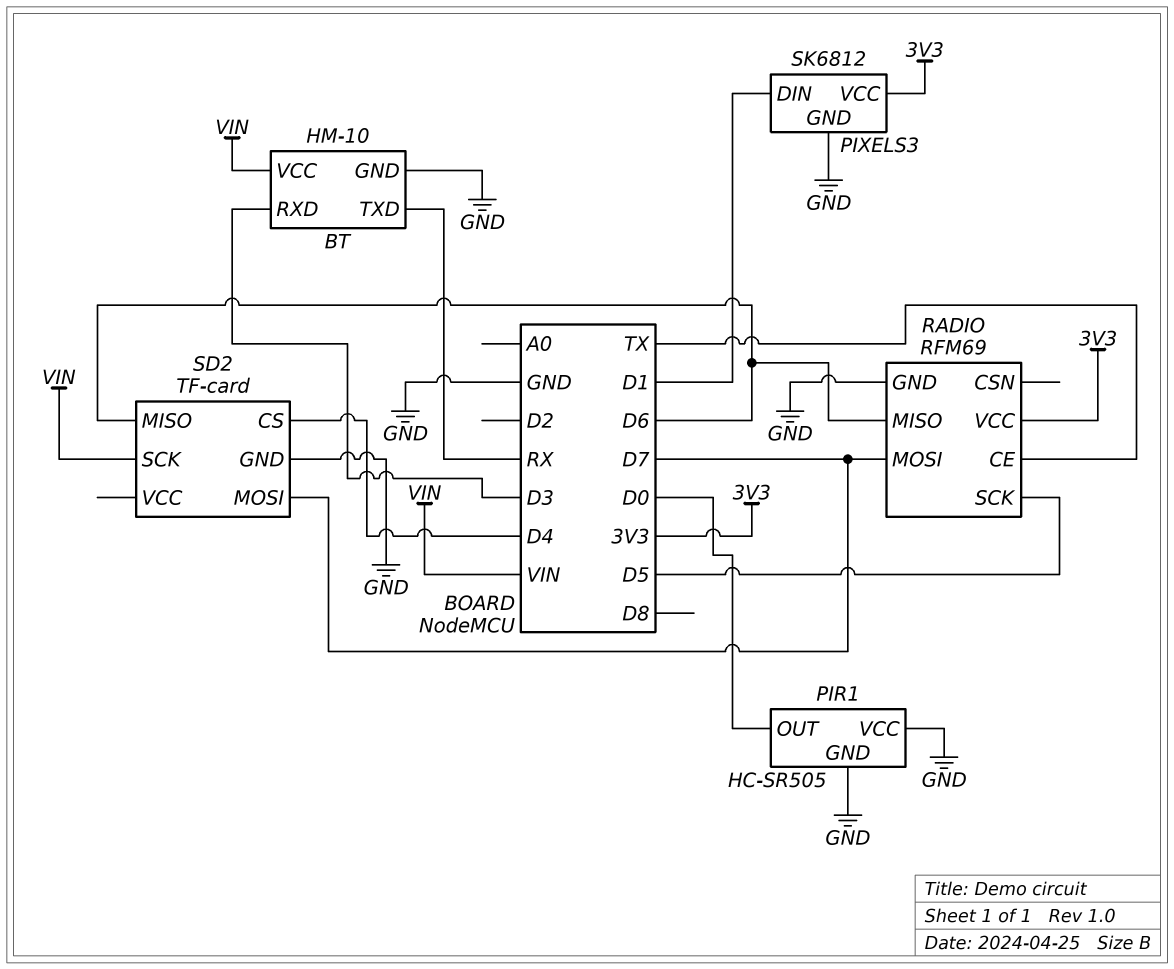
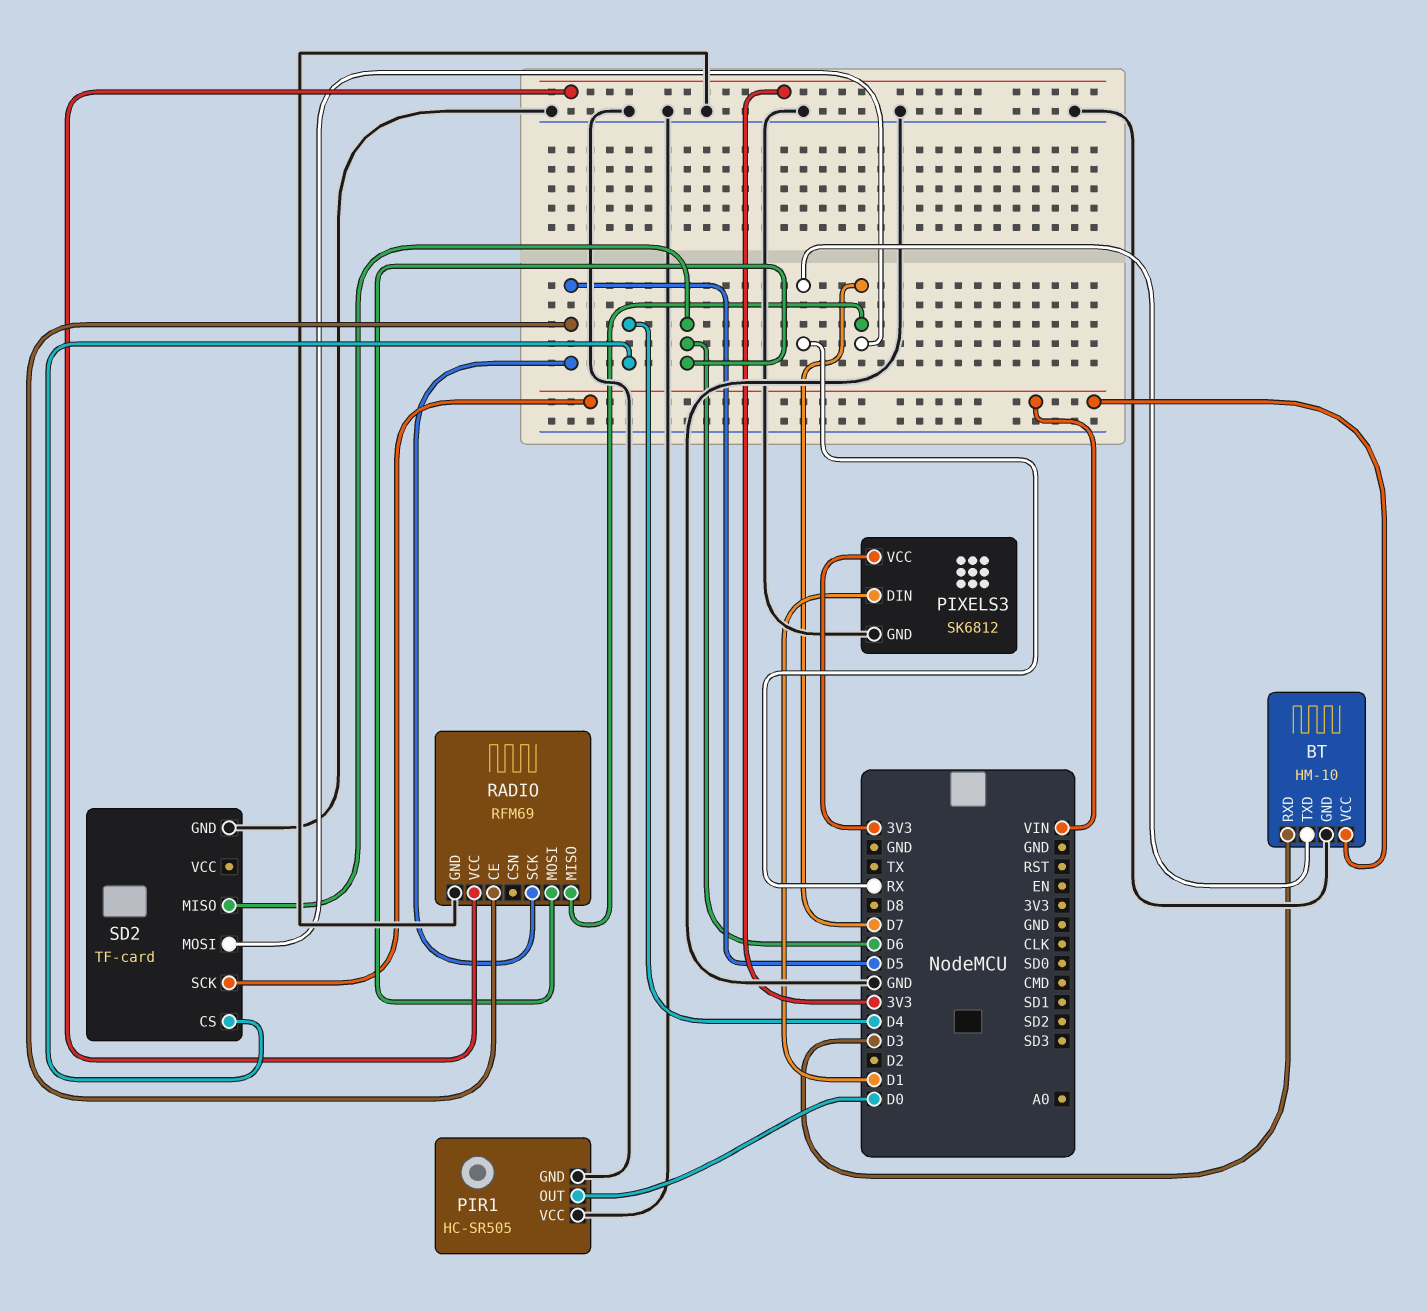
RADIO pin CE: TX -> D5
RADIO pin MISO: D6 -> D7
RADIO pin MOSI: D7 -> D6

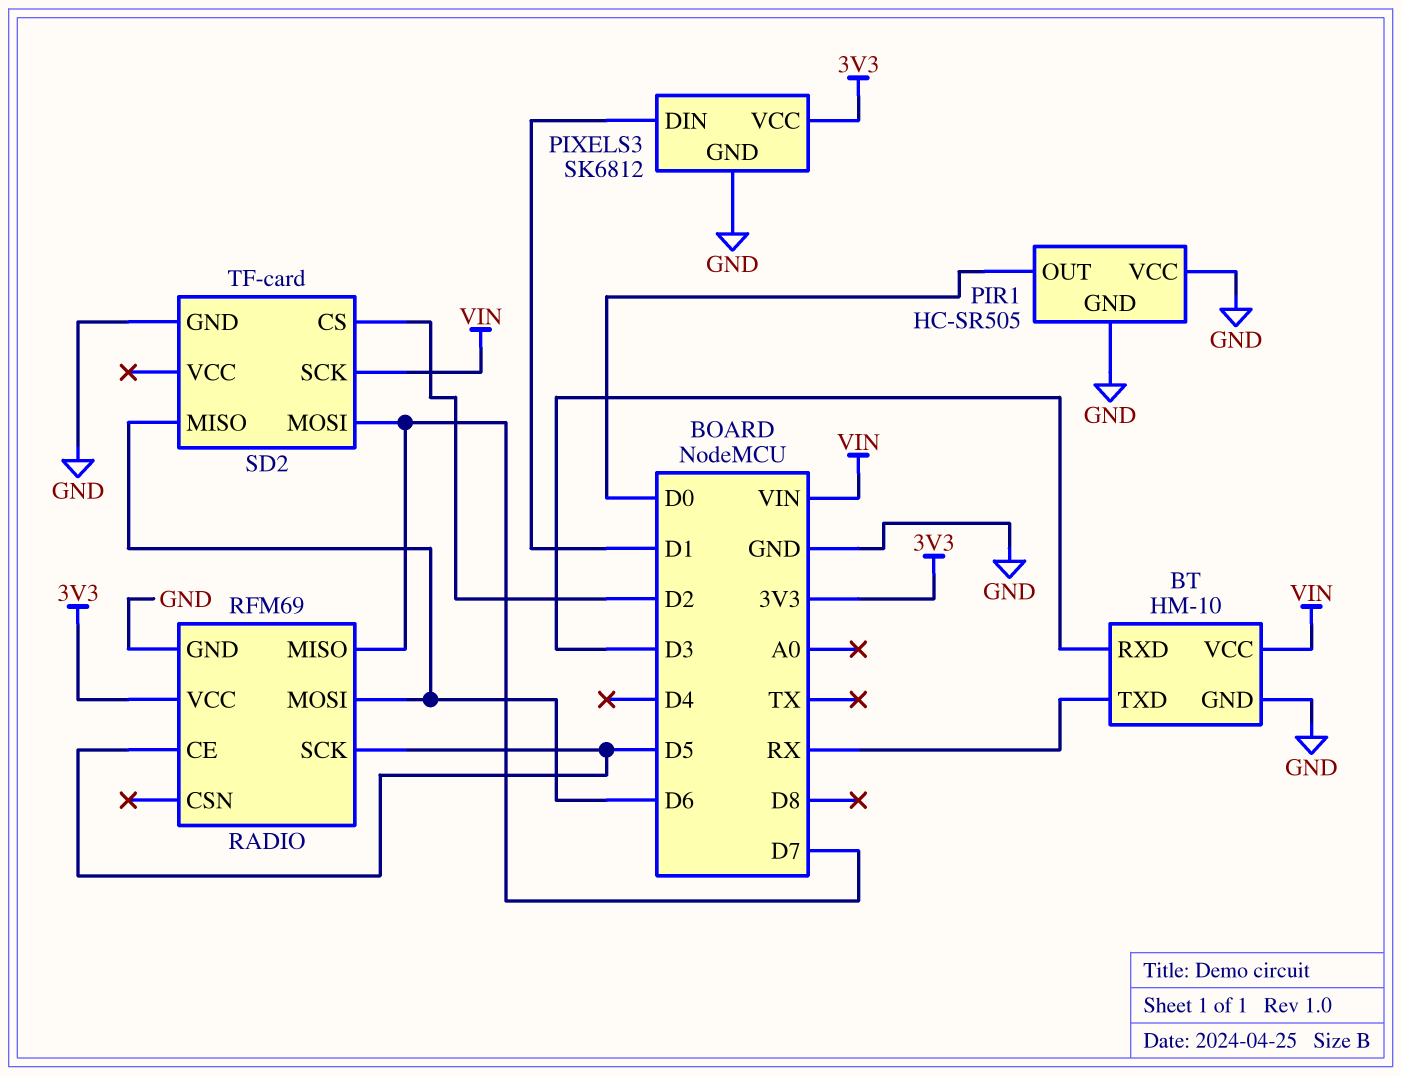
SD2 pin CS: D4 -> D2

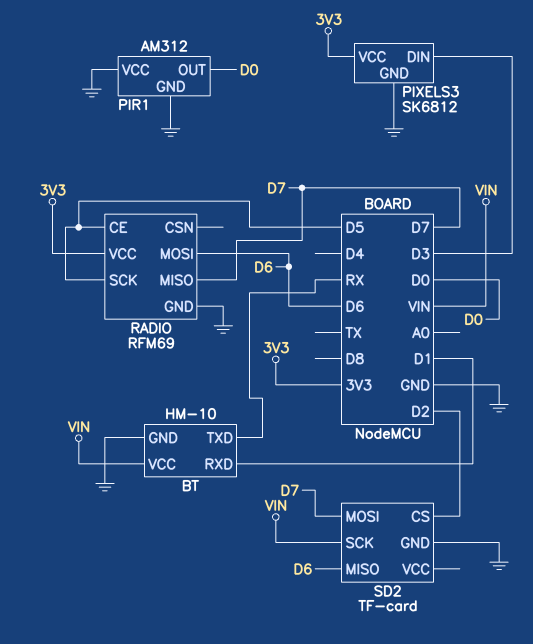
BT pin RXD: D3 -> D1
PIR1: HC-SR505 -> AM312
PIXELS3 pin DIN: D1 -> D3

